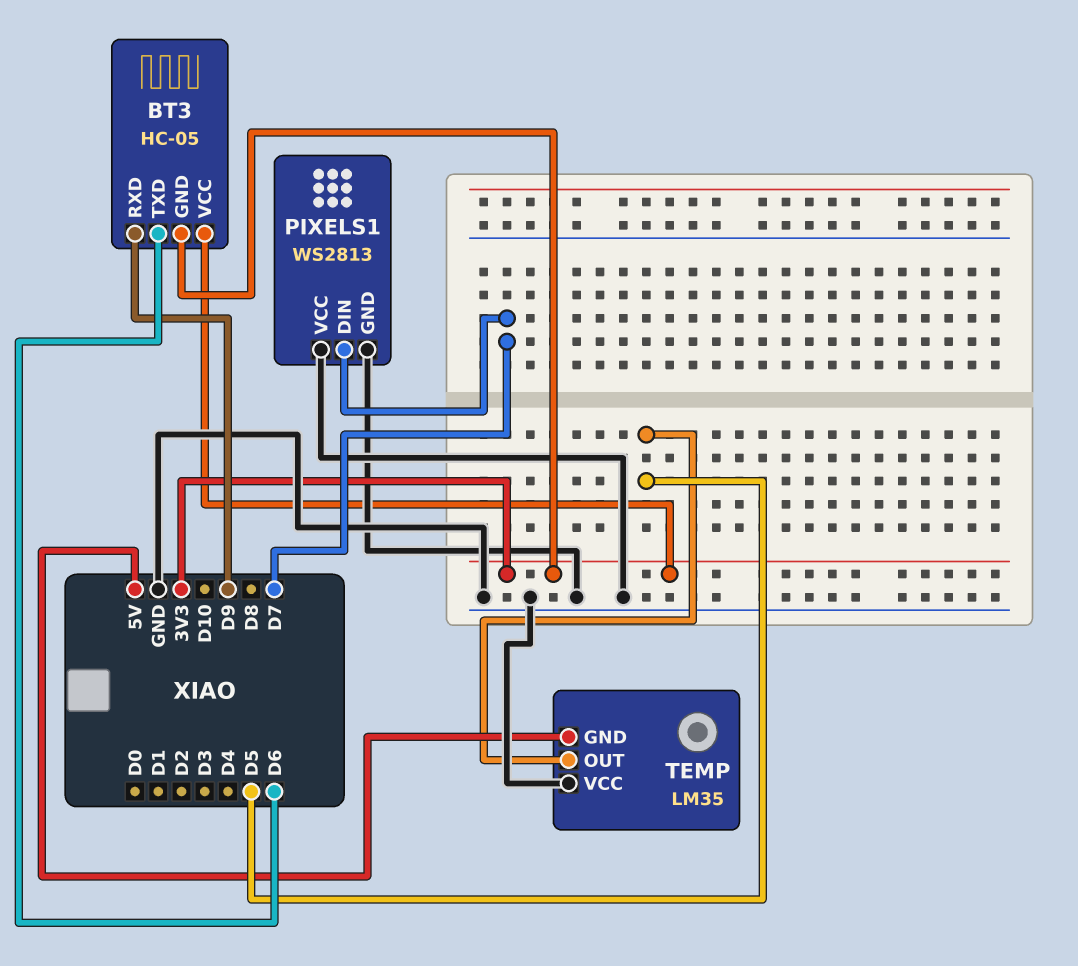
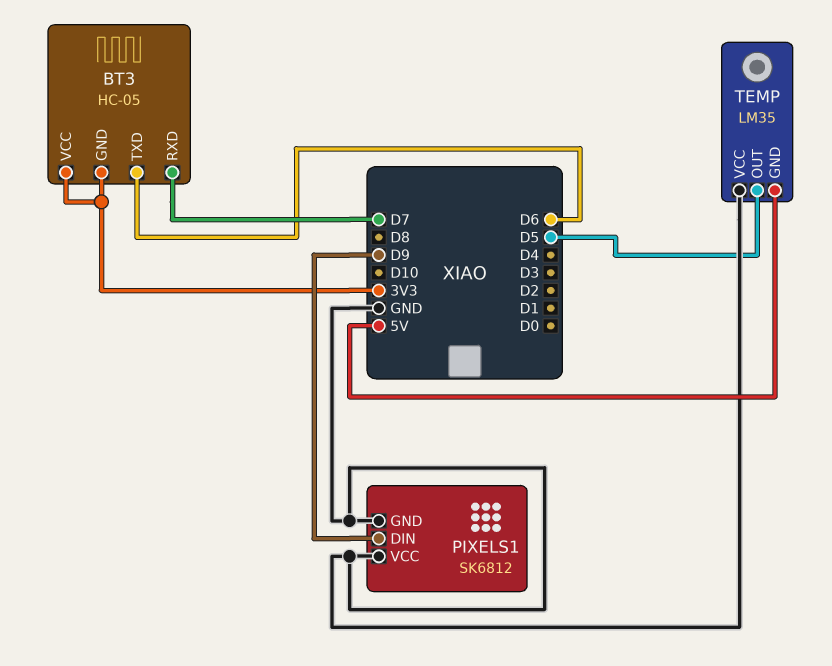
BT3 pin RXD: D9 -> D7
PIXELS1: WS2813 -> SK6812
PIXELS1 pin DIN: D7 -> D9

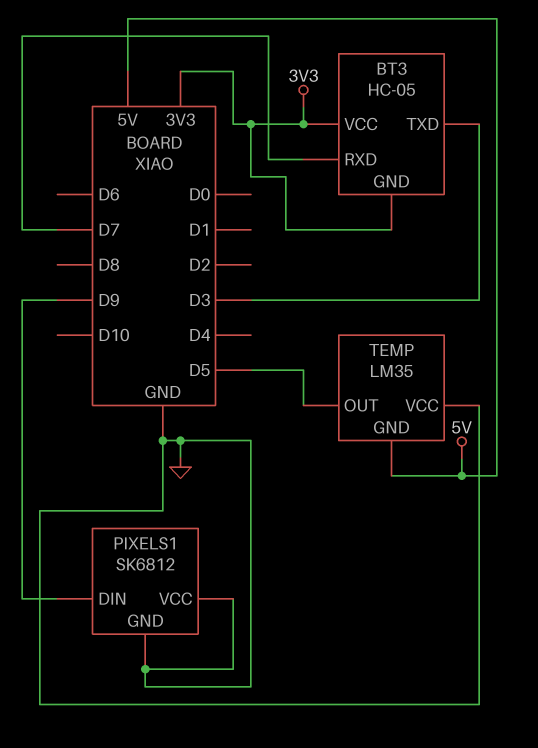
BT3 pin TXD: D6 -> D3

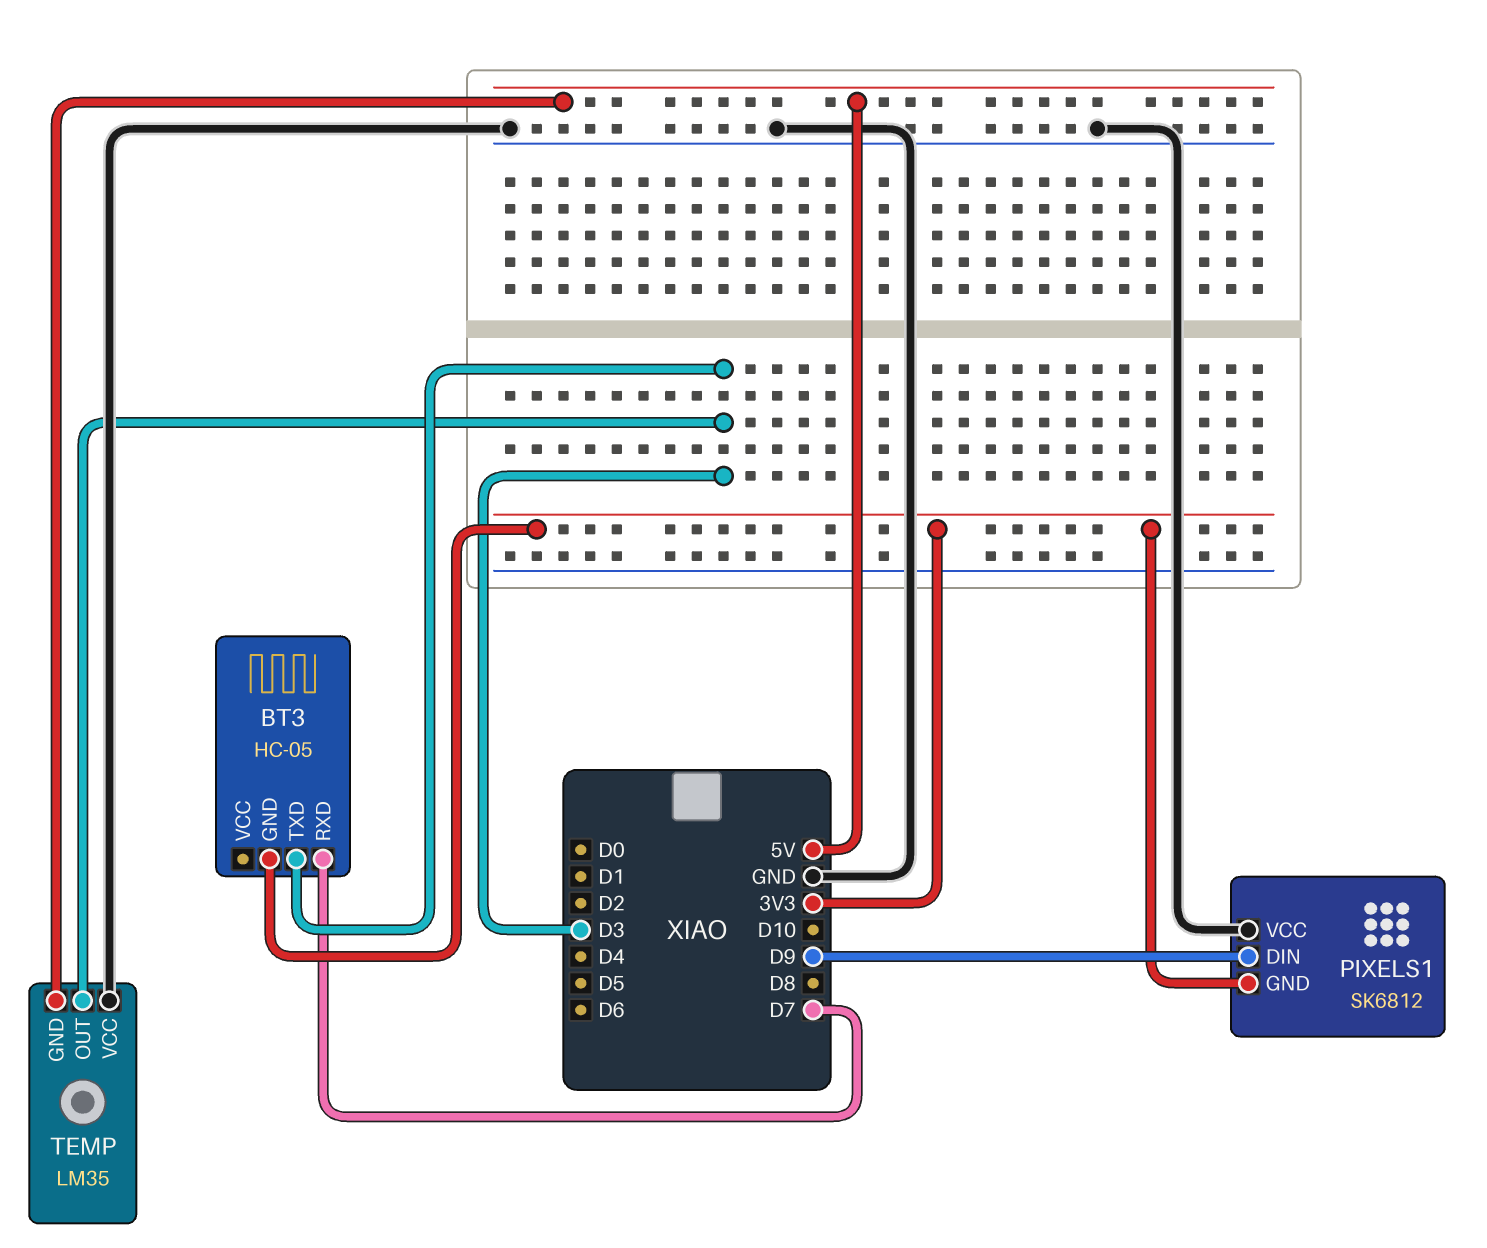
BT3 pin VCC: 3V3 -> none
PIXELS1 pin GND: GND -> 3V3
TEMP pin OUT: D5 -> D3

